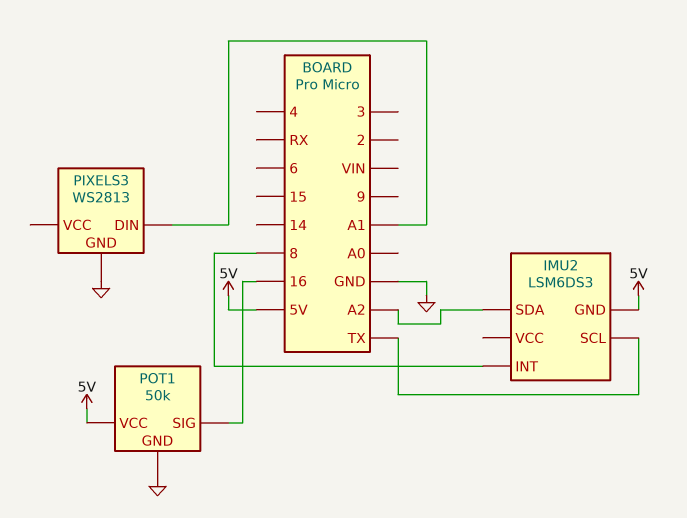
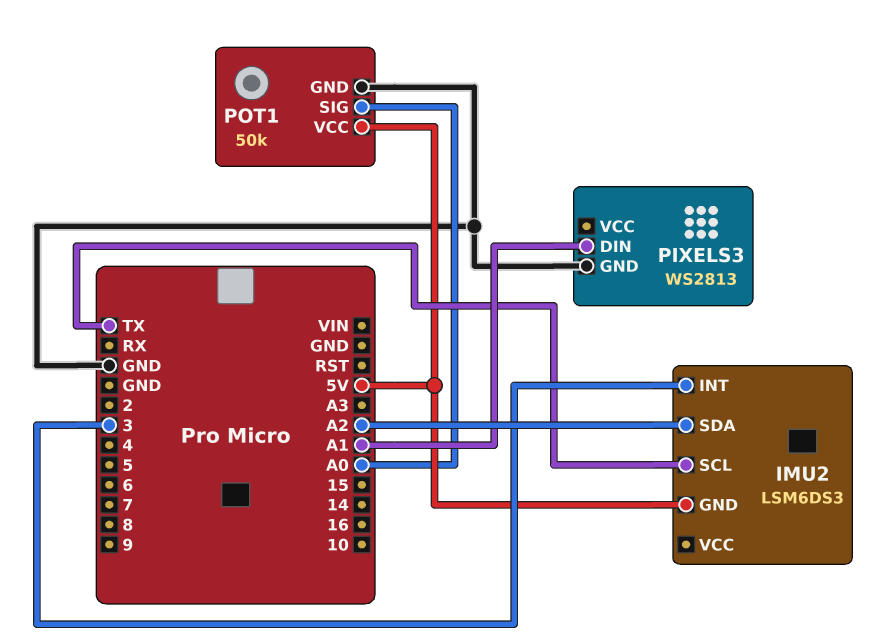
IMU2 pin INT: 8 -> 3
POT1 pin SIG: 16 -> A0

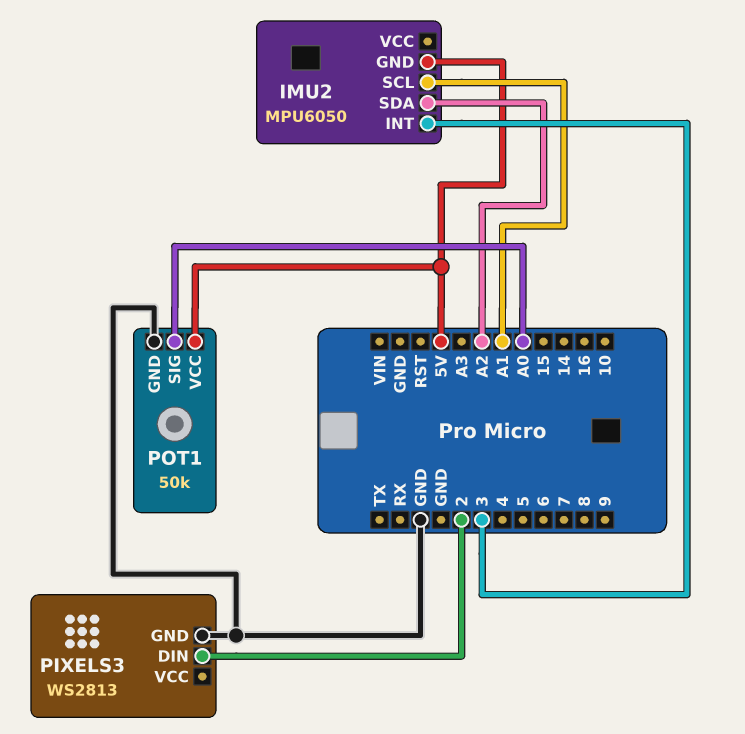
IMU2: LSM6DS3 -> MPU6050
IMU2 pin SCL: TX -> A1
PIXELS3 pin DIN: A1 -> 2

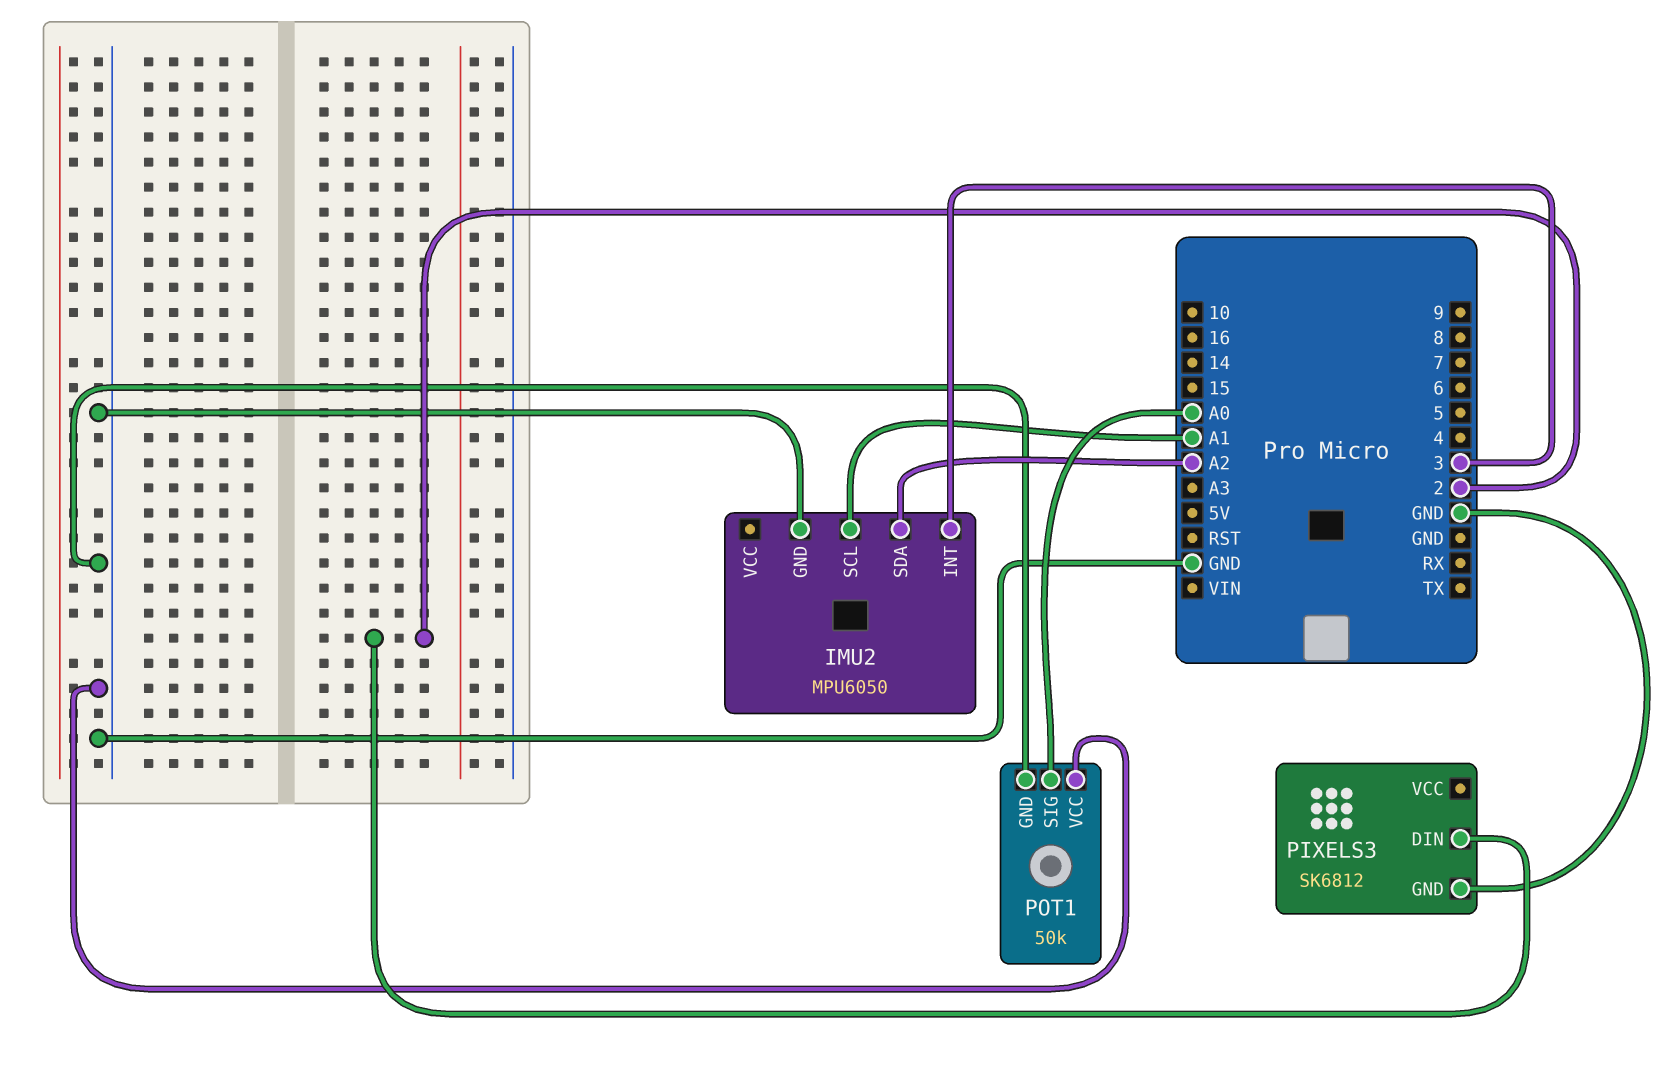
IMU2 pin GND: 5V -> GND
PIXELS3: WS2813 -> SK6812
POT1 pin VCC: 5V -> GND

